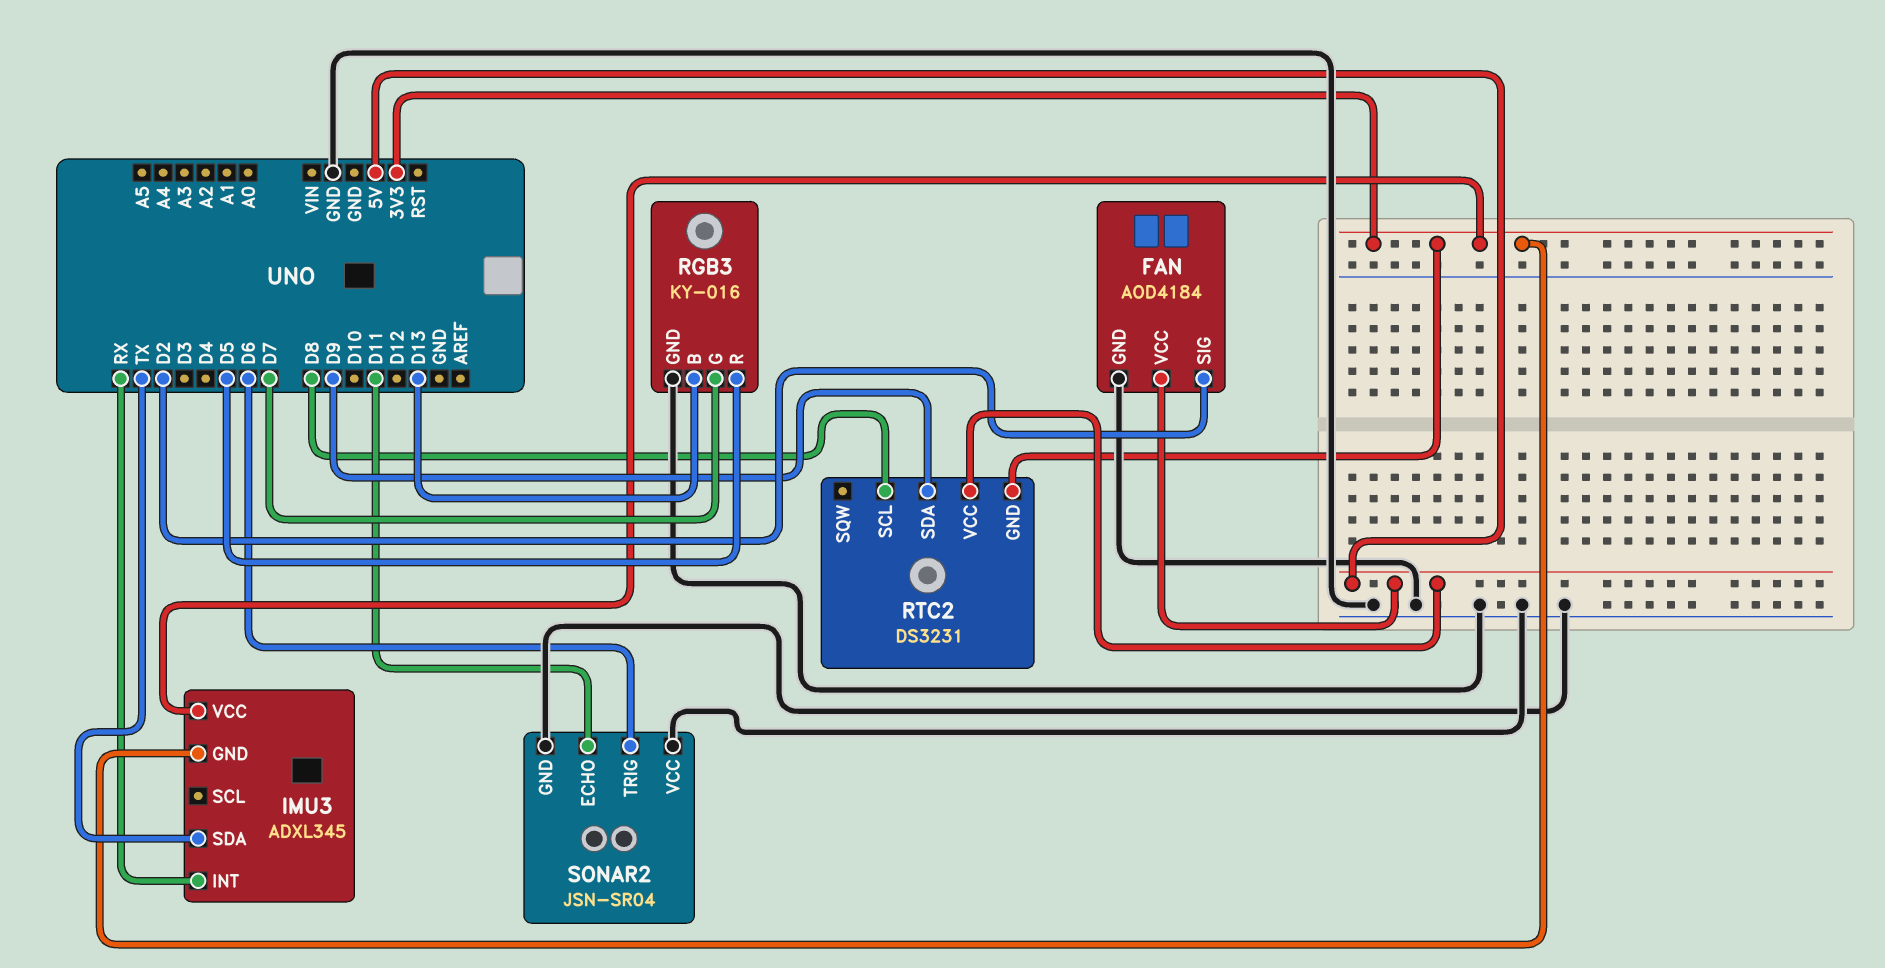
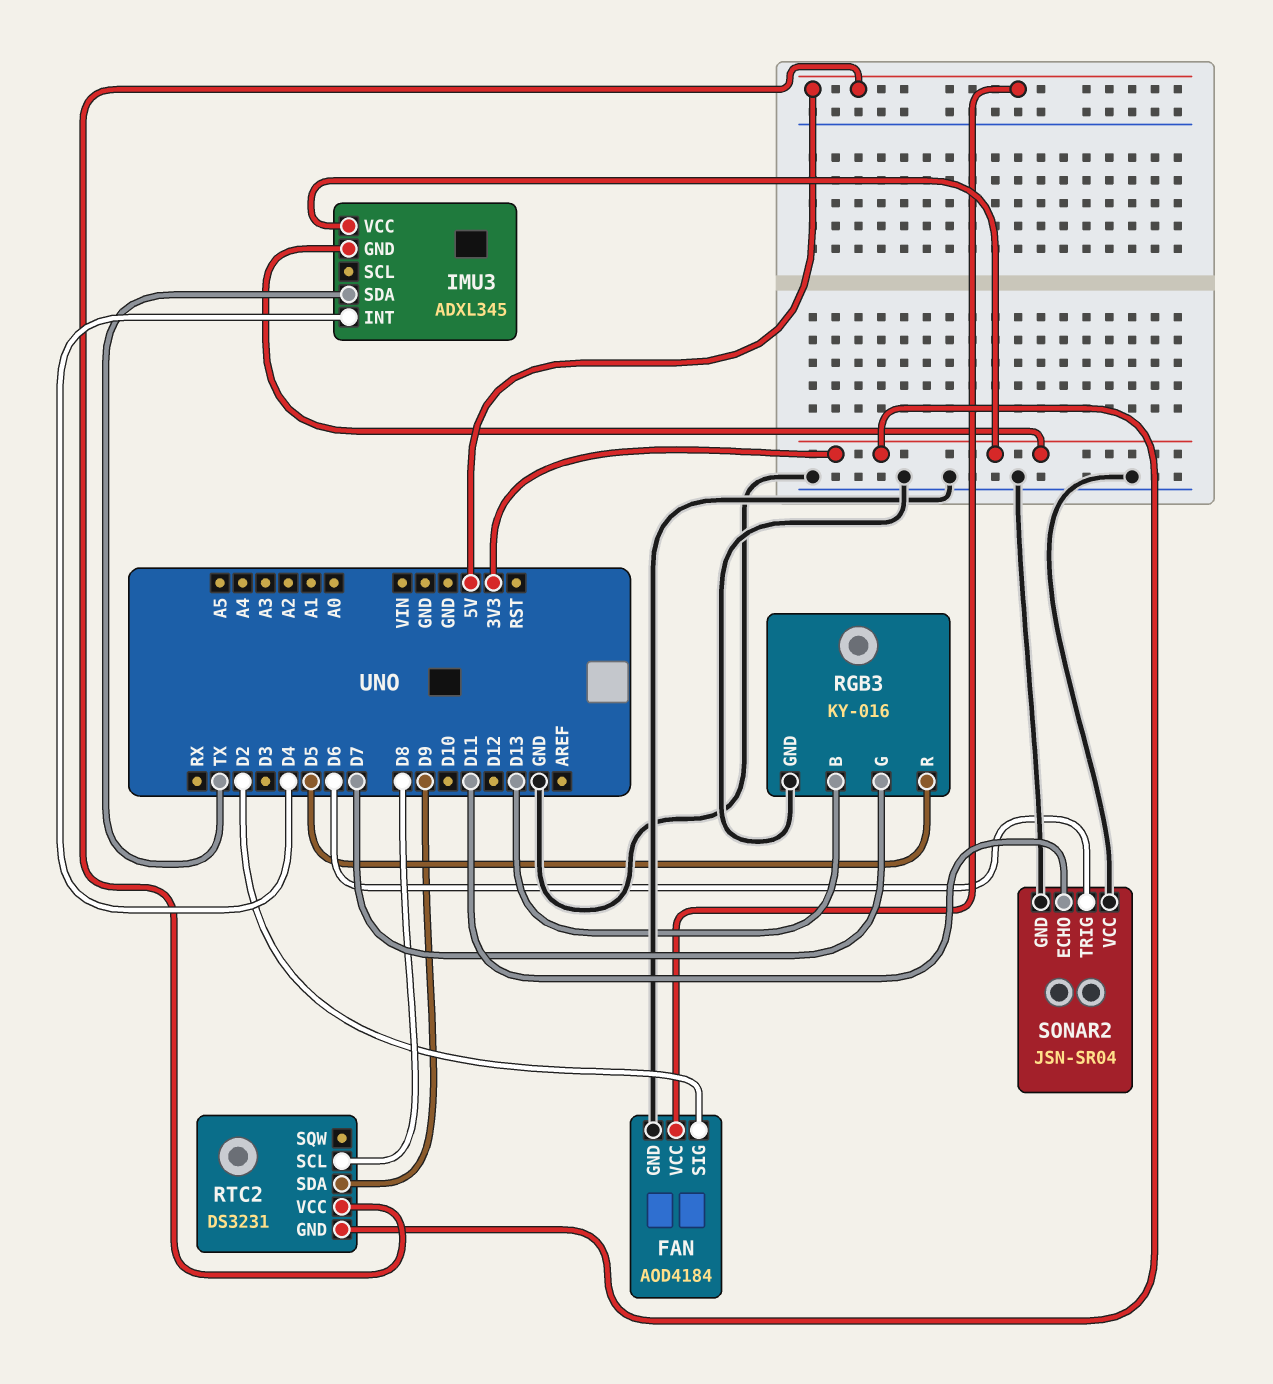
IMU3 pin INT: RX -> D4

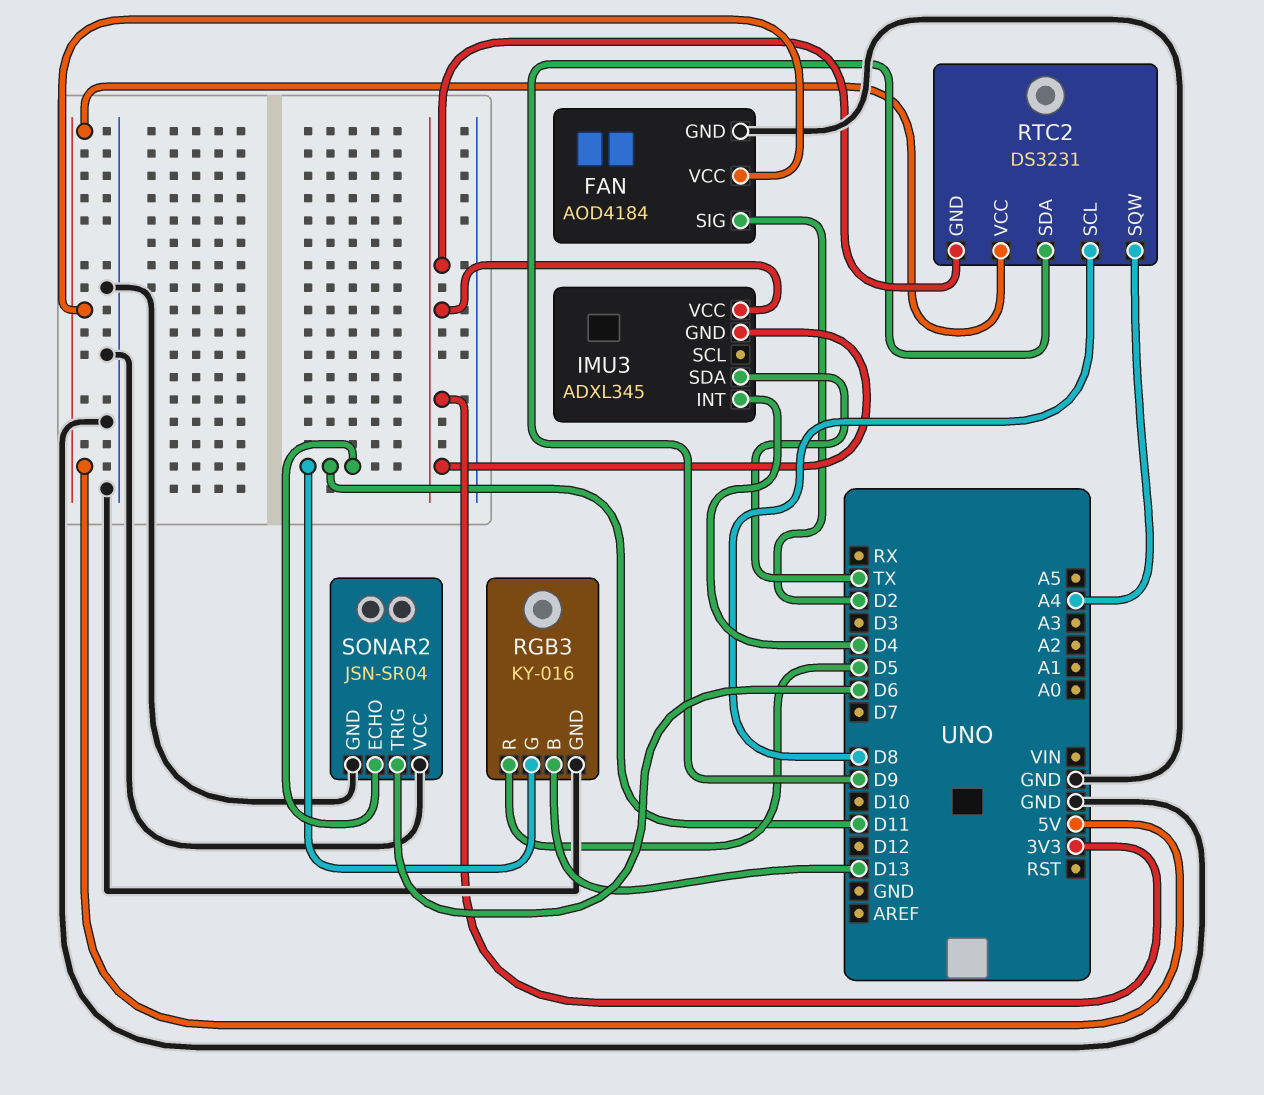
RGB3 pin G: D7 -> D11
RTC2 pin SQW: none -> A4

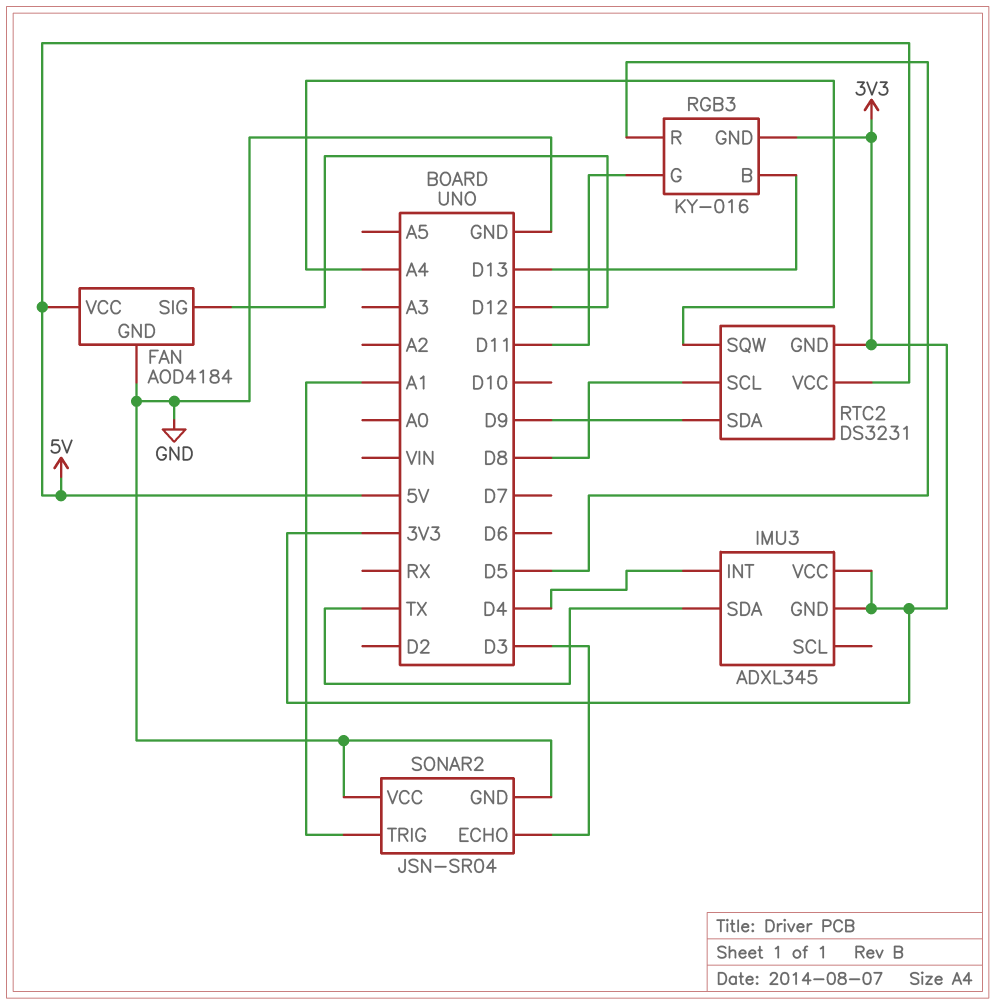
FAN pin SIG: D2 -> D12
RGB3 pin GND: GND -> 3V3
SONAR2 pin ECHO: D11 -> D3
SONAR2 pin TRIG: D6 -> A1

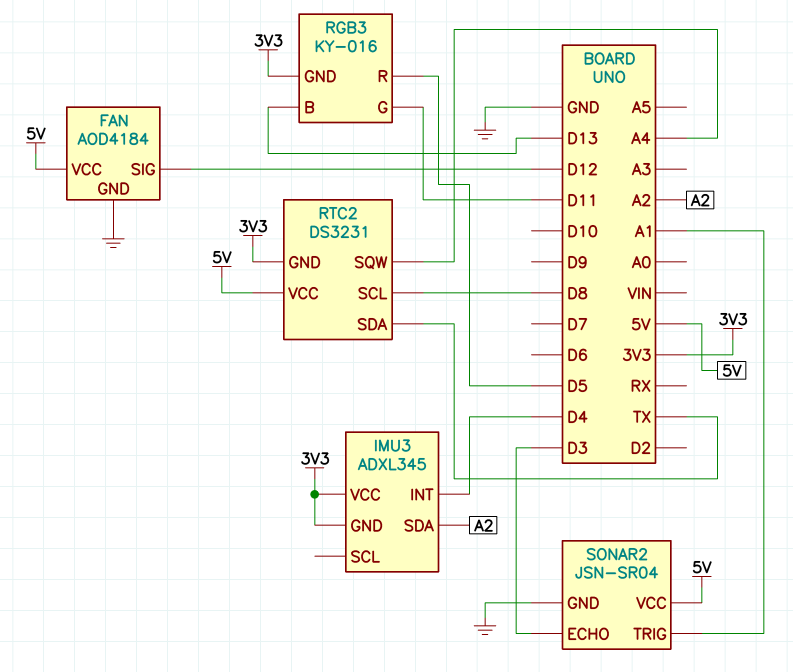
IMU3 pin SDA: TX -> A2
RTC2 pin SDA: D9 -> TX
SONAR2 pin VCC: GND -> 5V

